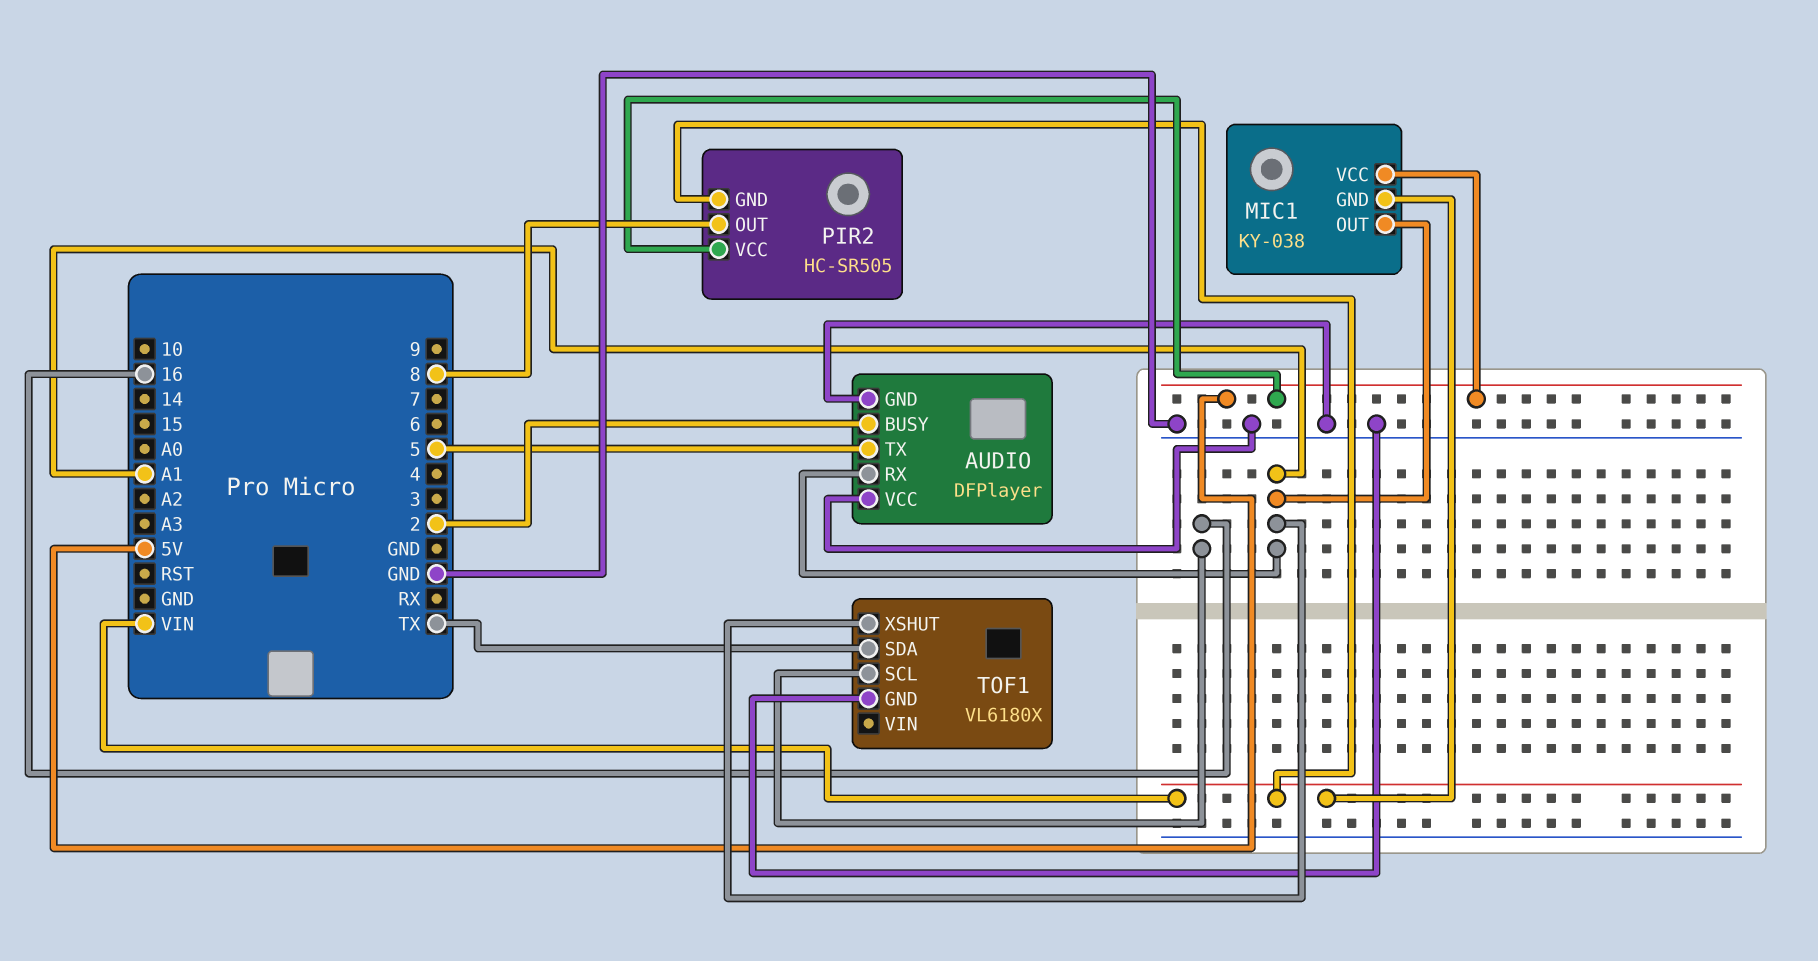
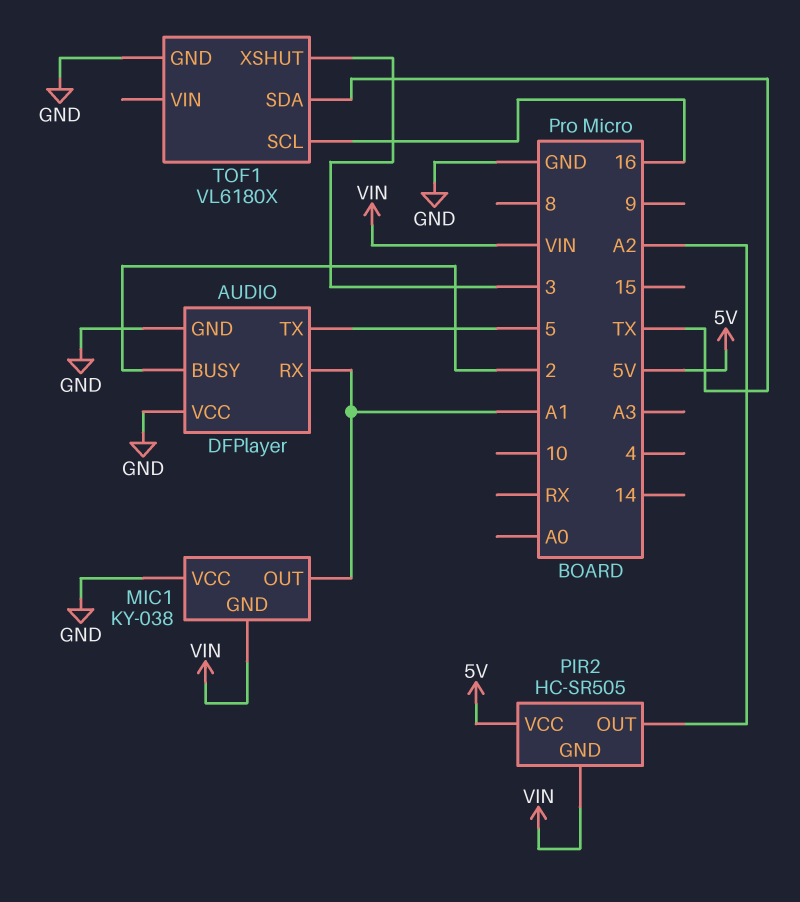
MIC1 pin VCC: 5V -> GND
PIR2 pin OUT: 8 -> A2
TOF1 pin XSHUT: A1 -> 3

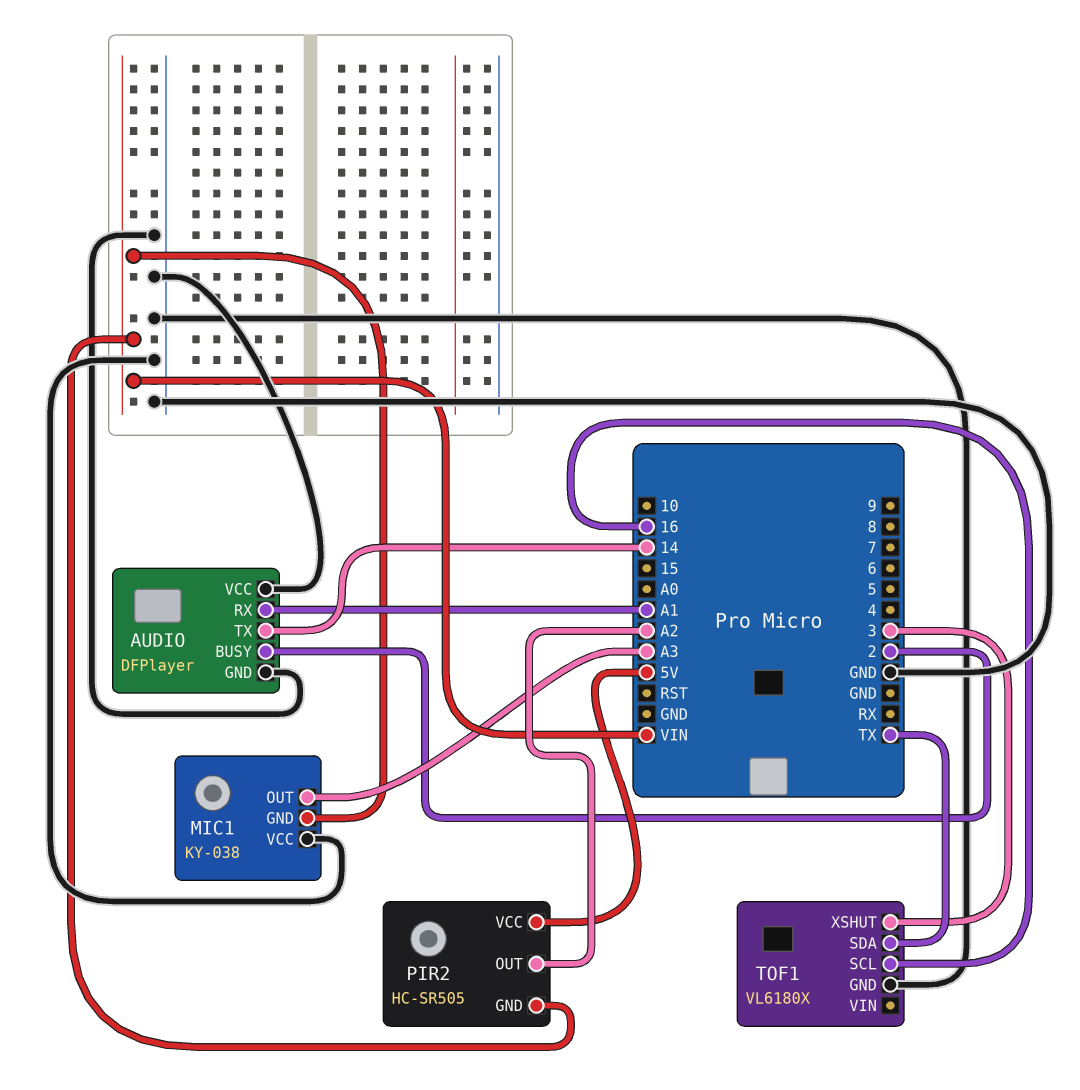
AUDIO pin TX: 5 -> 14
MIC1 pin OUT: A1 -> A3

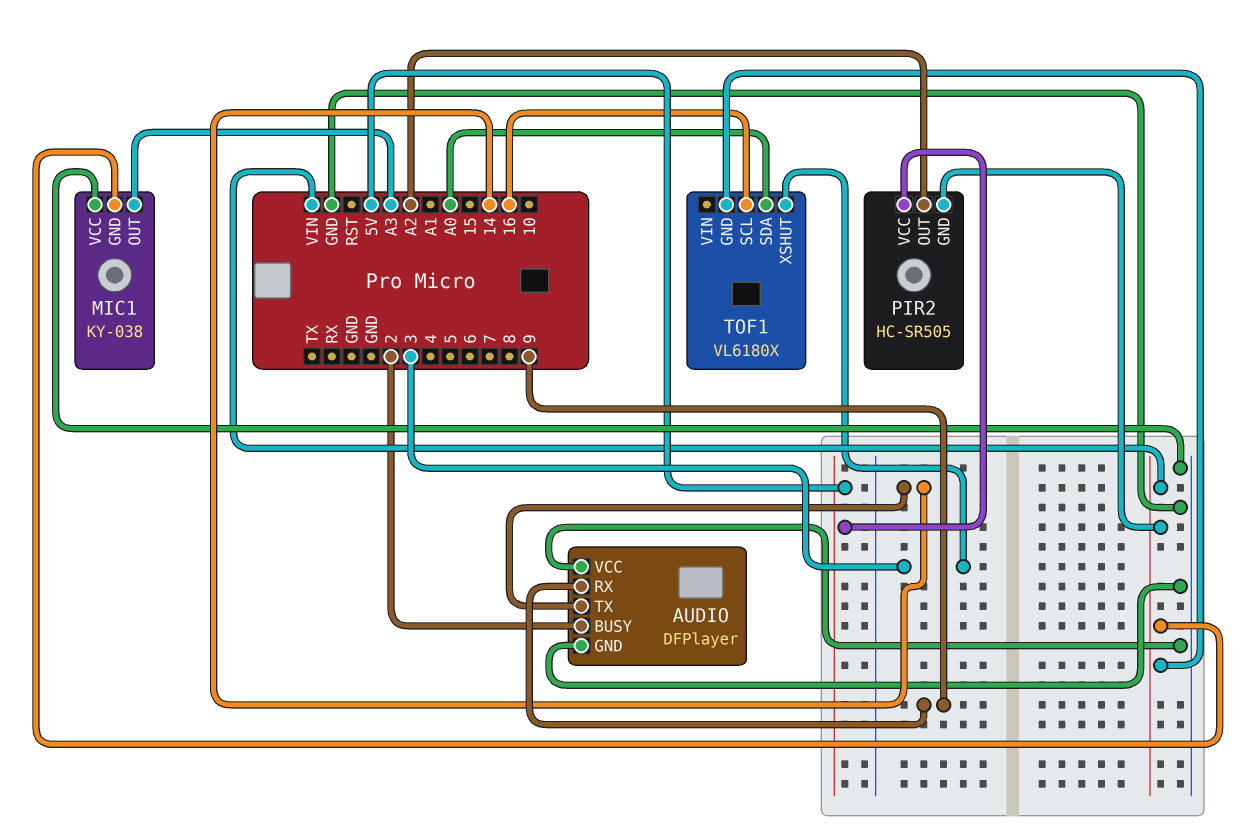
AUDIO pin RX: A1 -> 9
TOF1 pin GND: GND -> VIN
TOF1 pin SDA: TX -> A0

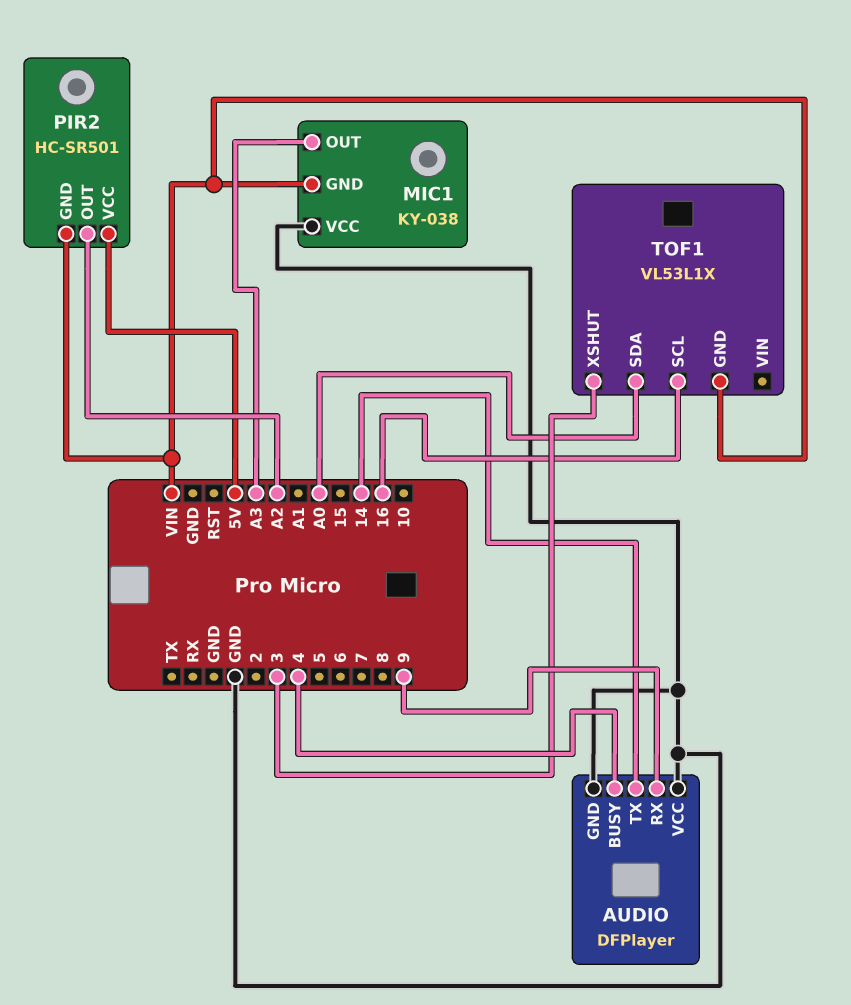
AUDIO pin BUSY: 2 -> 4
PIR2: HC-SR505 -> HC-SR501
TOF1: VL6180X -> VL53L1X

